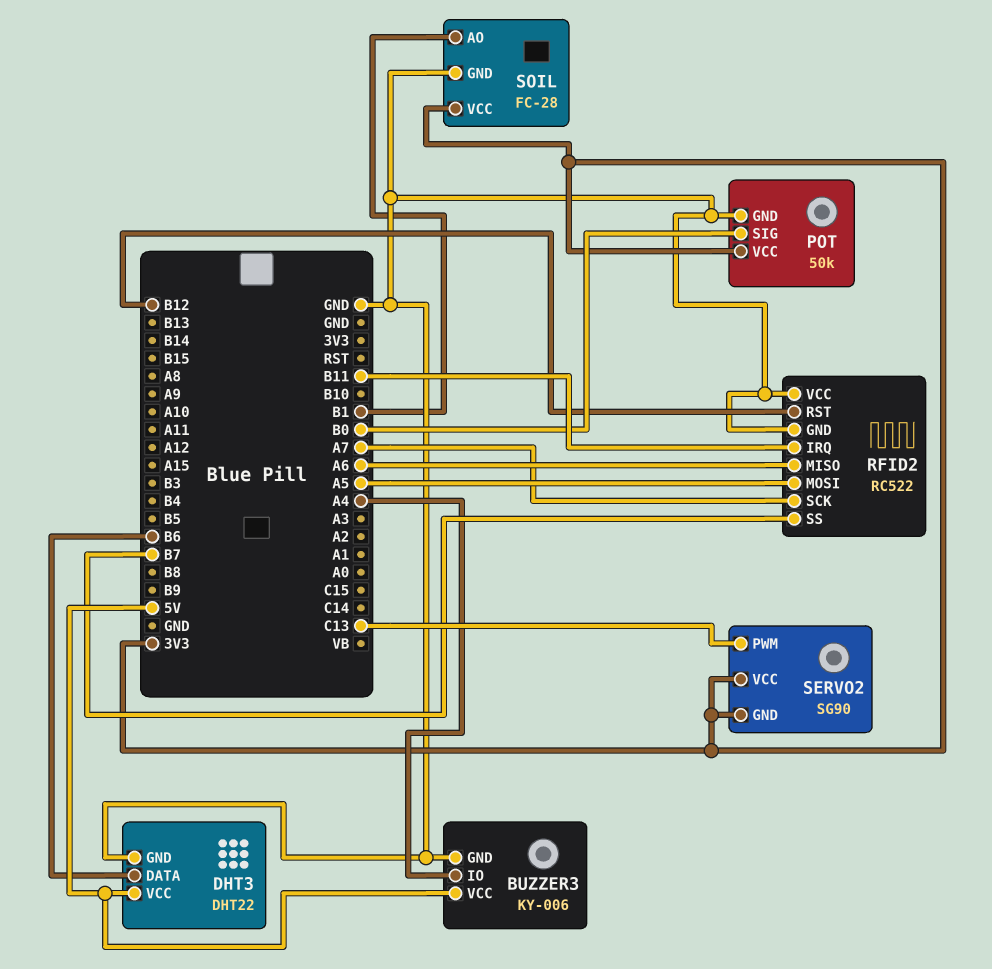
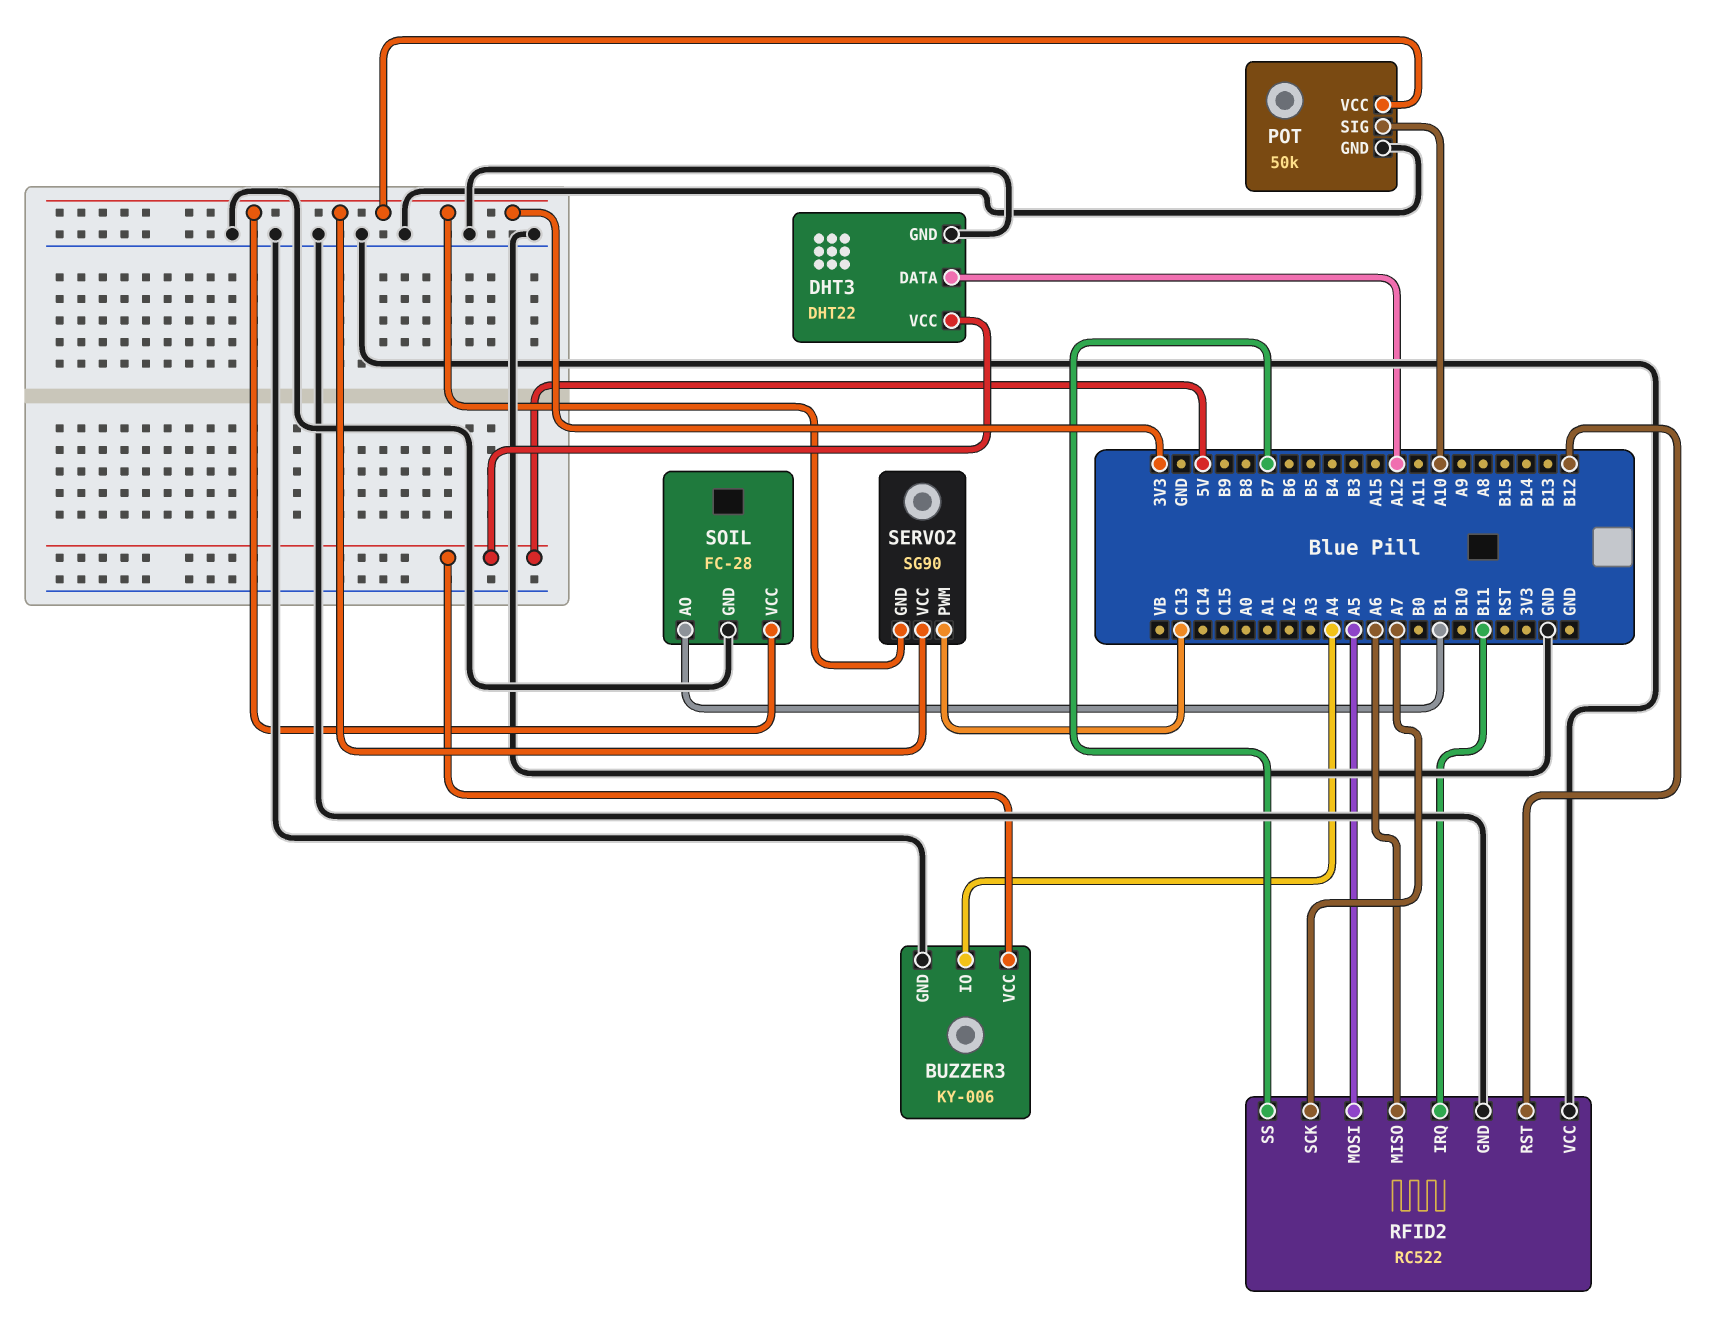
DHT3 pin DATA: B6 -> A12
POT pin SIG: B0 -> A10

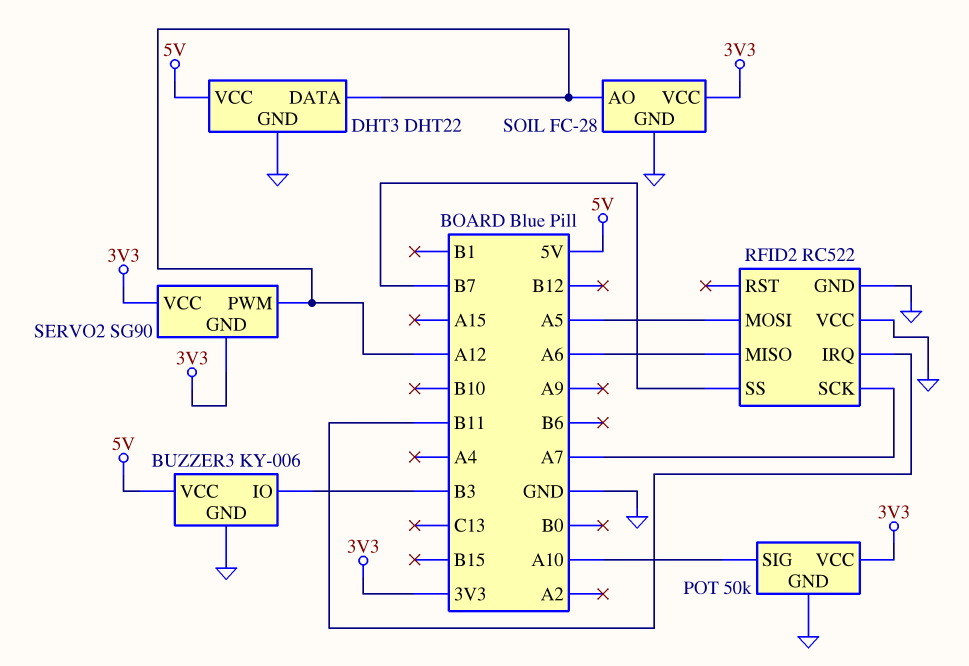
BUZZER3 pin IO: A4 -> B3
RFID2 pin RST: B12 -> none
SERVO2 pin PWM: C13 -> A12
SOIL pin AO: B1 -> A12

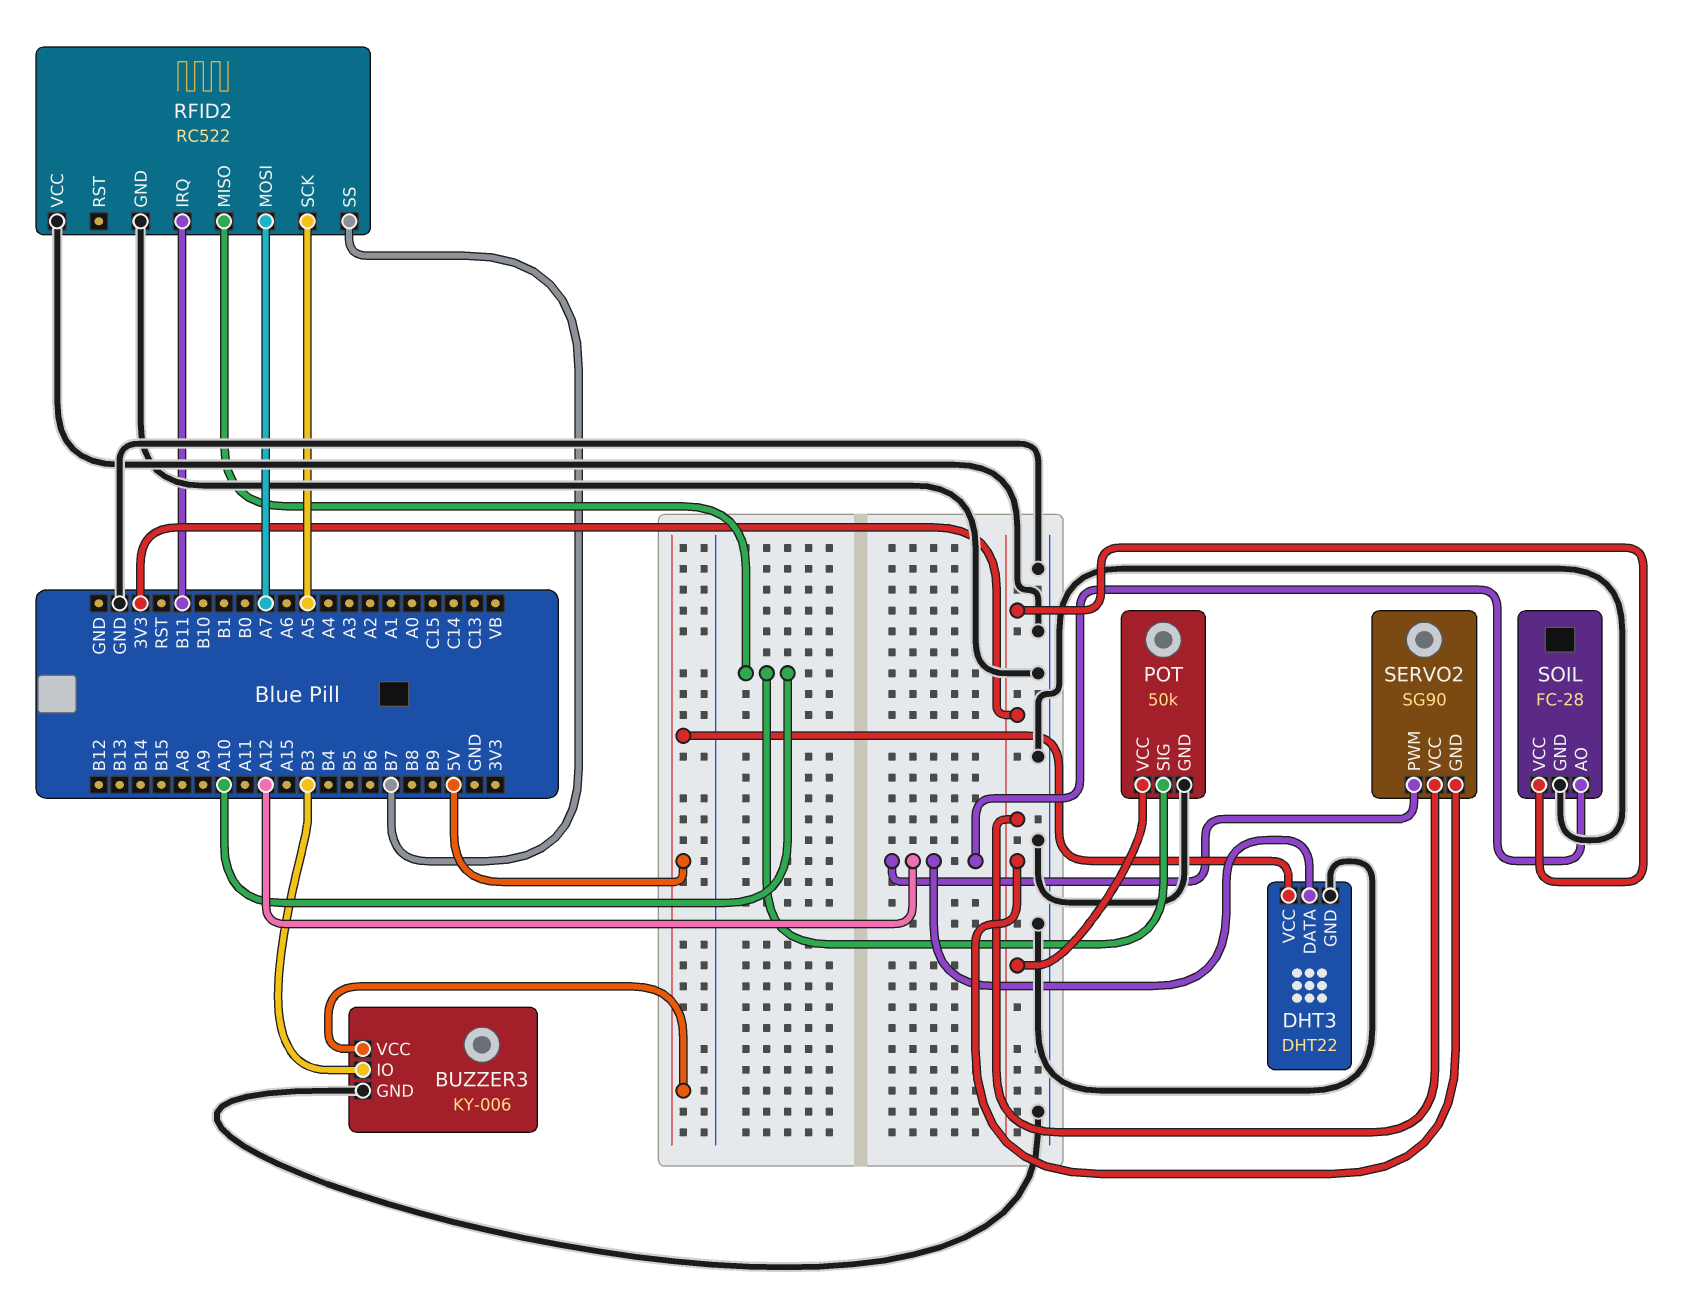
RFID2 pin MISO: A6 -> A10
RFID2 pin MOSI: A5 -> A7
RFID2 pin SCK: A7 -> A5

